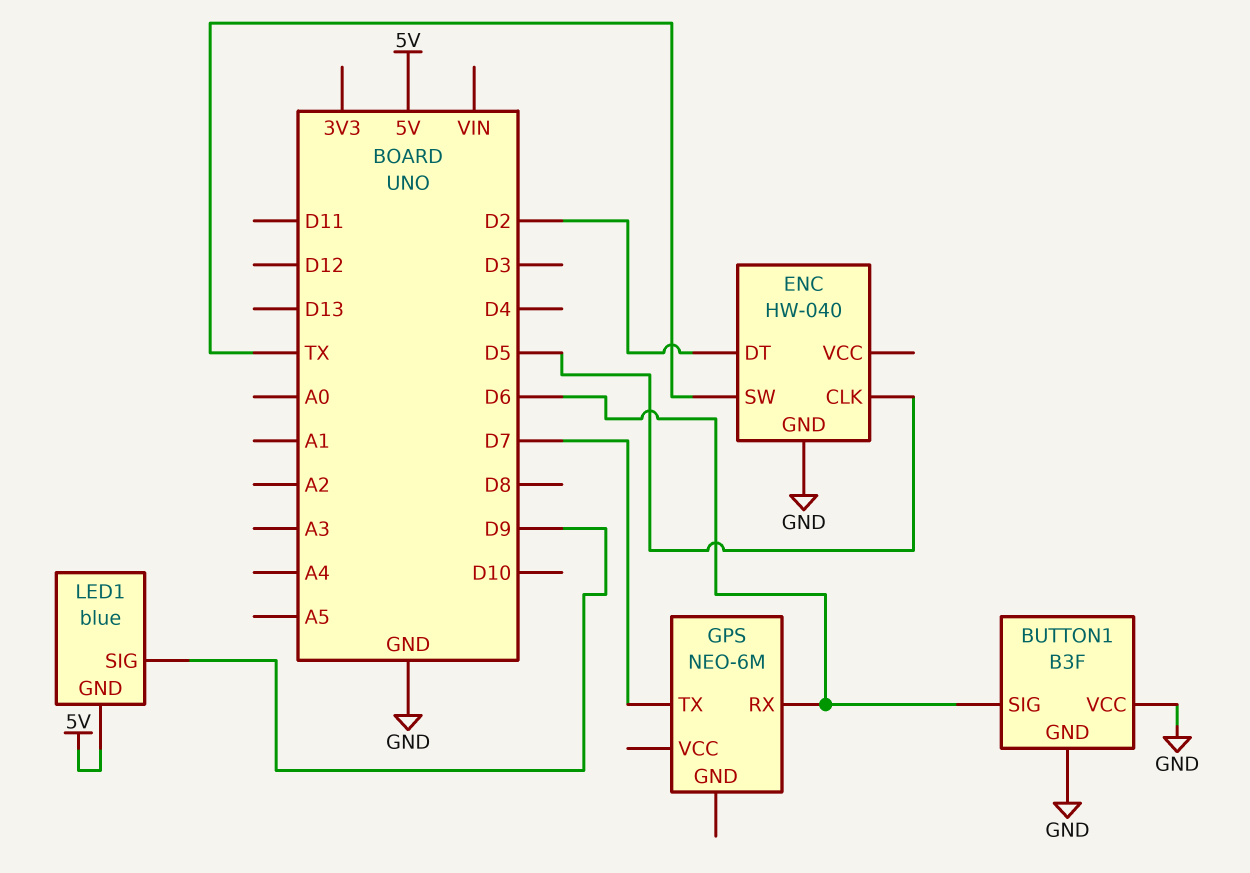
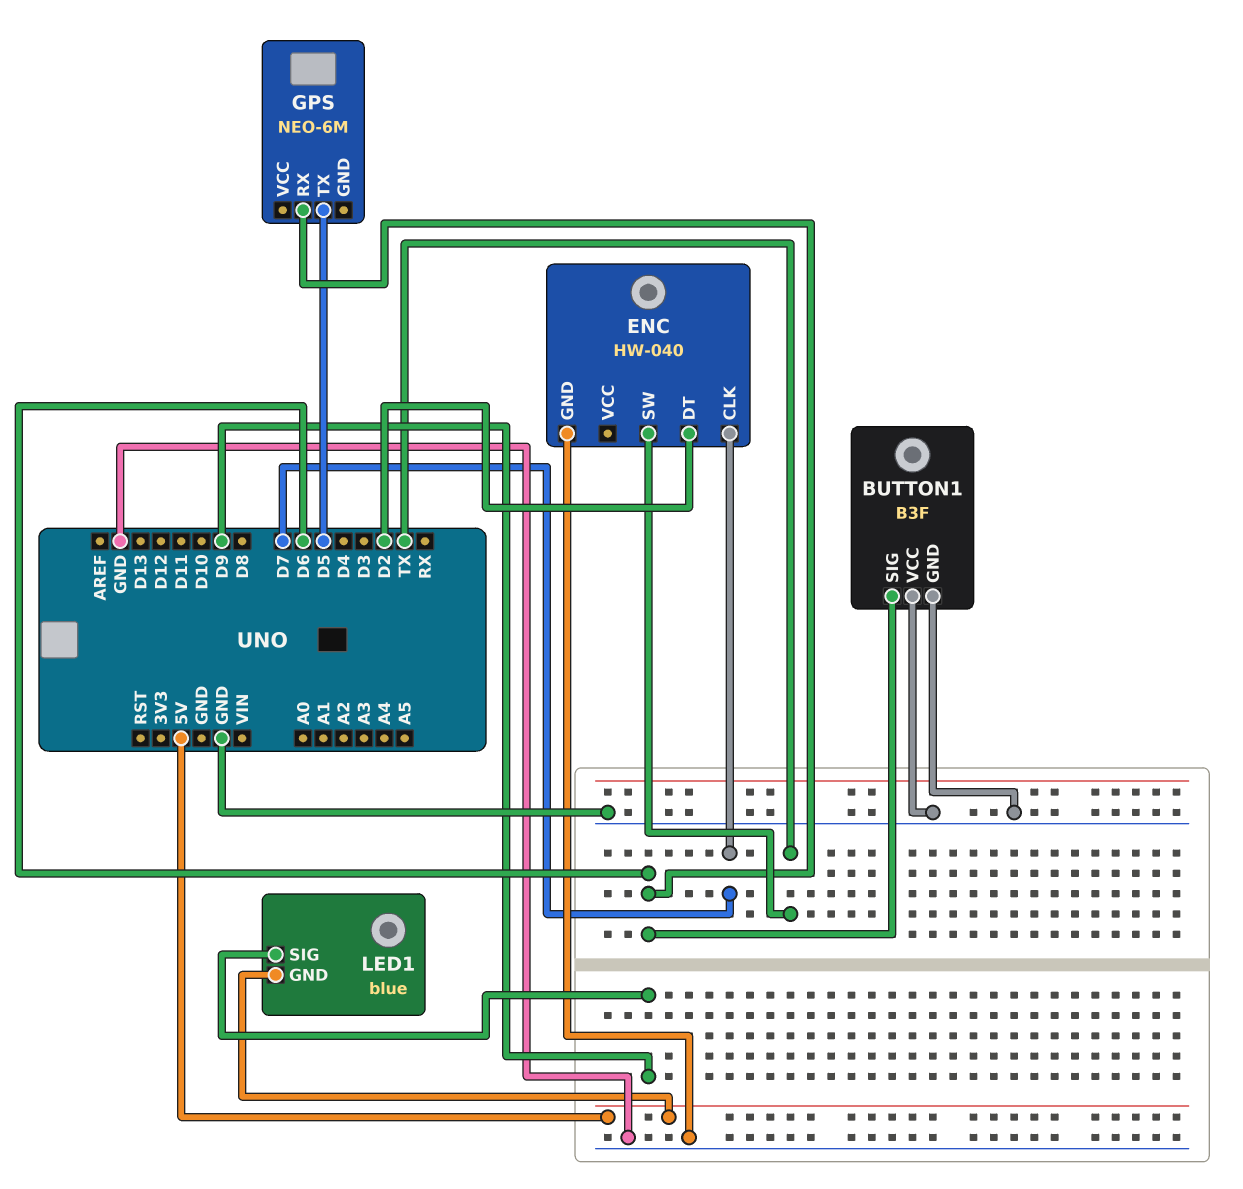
ENC pin CLK: D5 -> D7
GPS pin TX: D7 -> D5

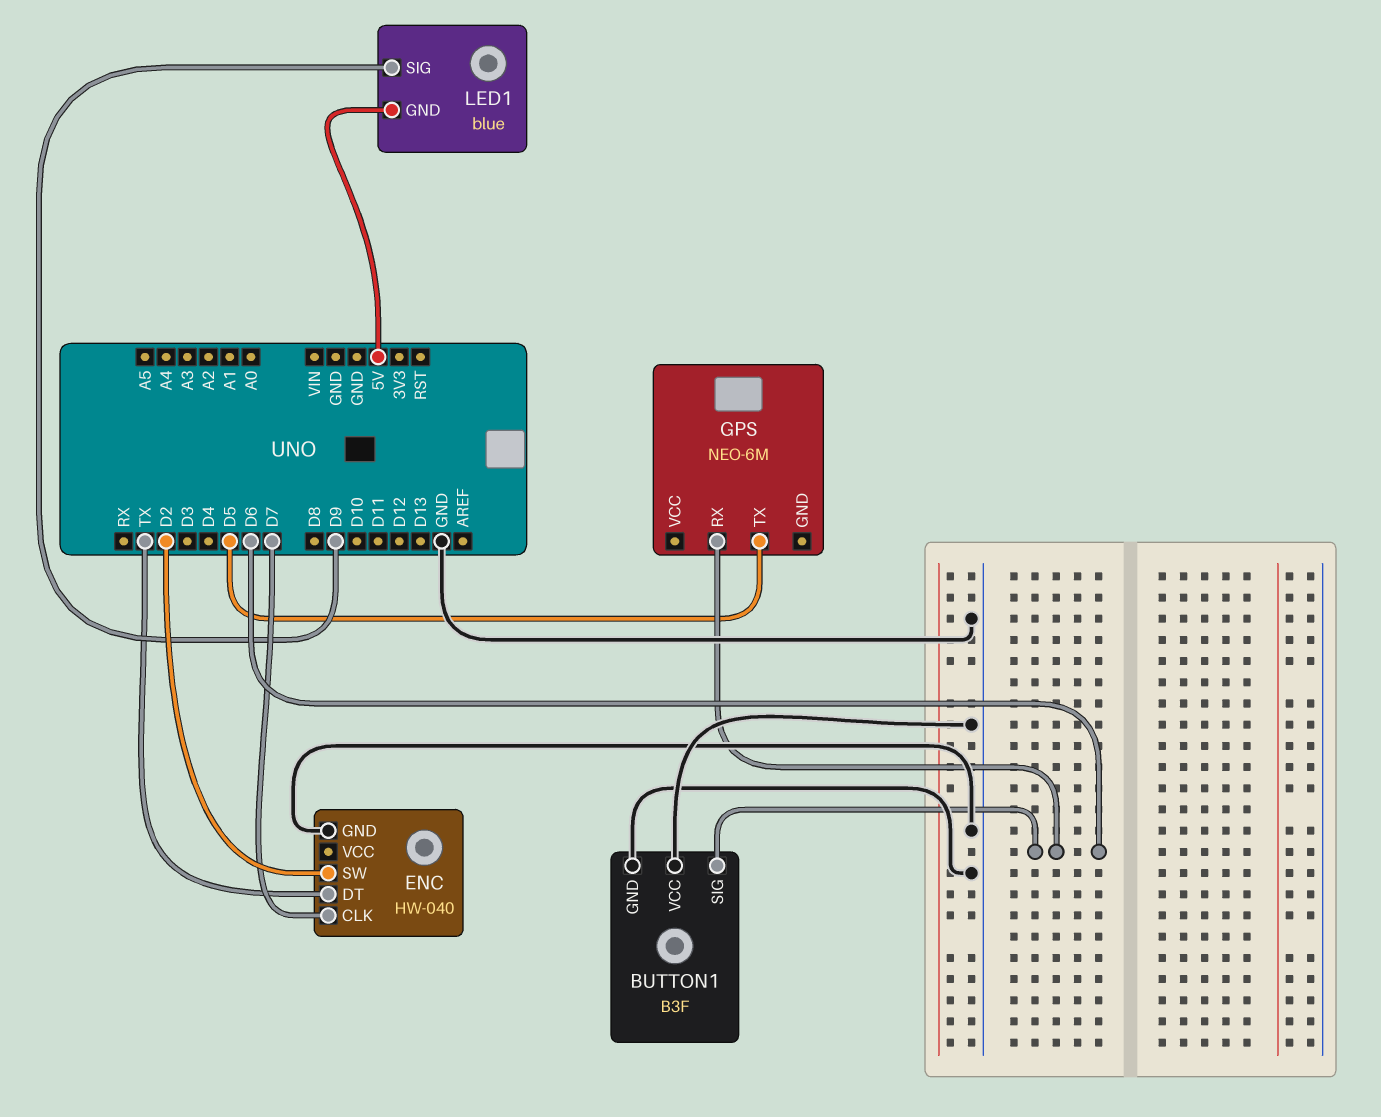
ENC pin DT: D2 -> TX
ENC pin SW: TX -> D2

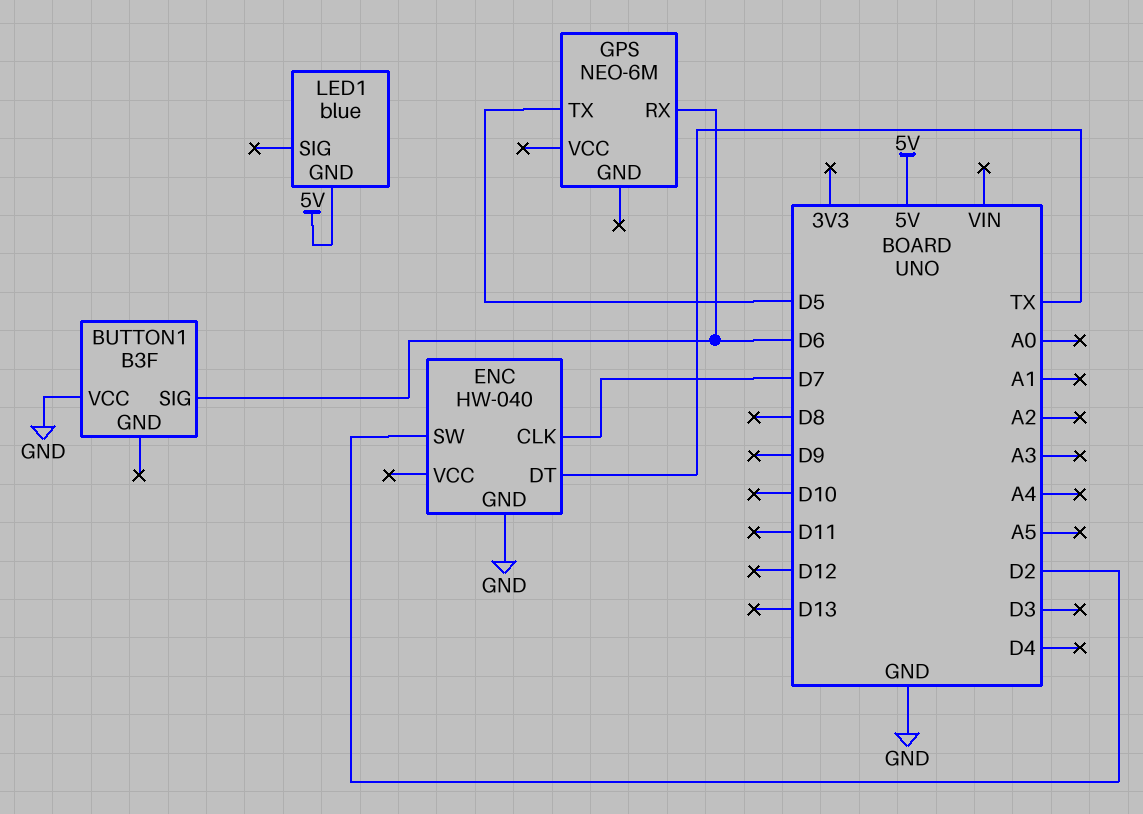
BUTTON1 pin GND: GND -> none
LED1 pin SIG: D9 -> none

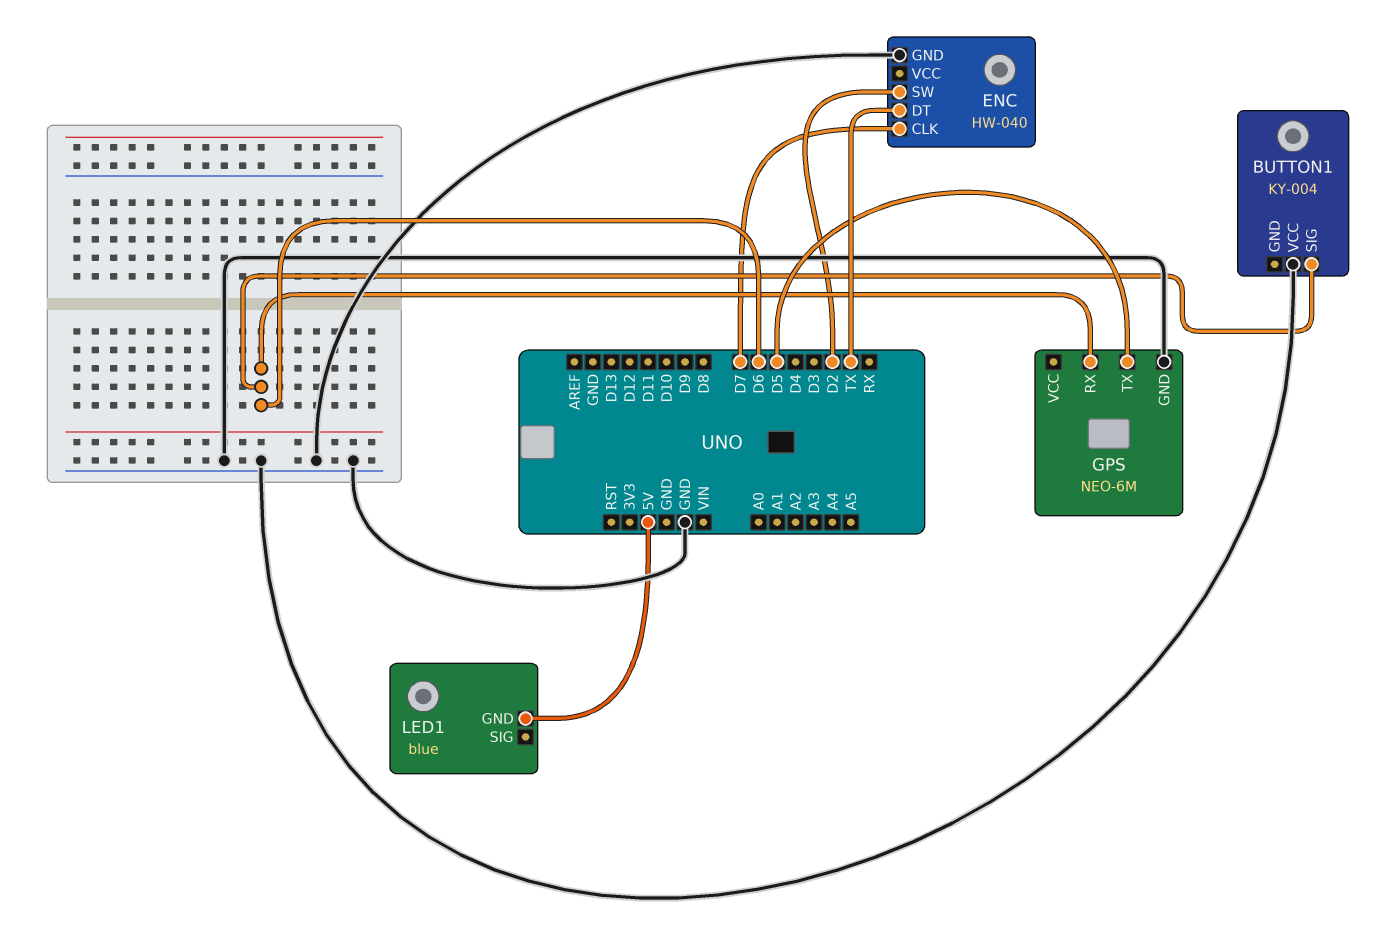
BUTTON1: B3F -> KY-004
GPS pin GND: none -> GND

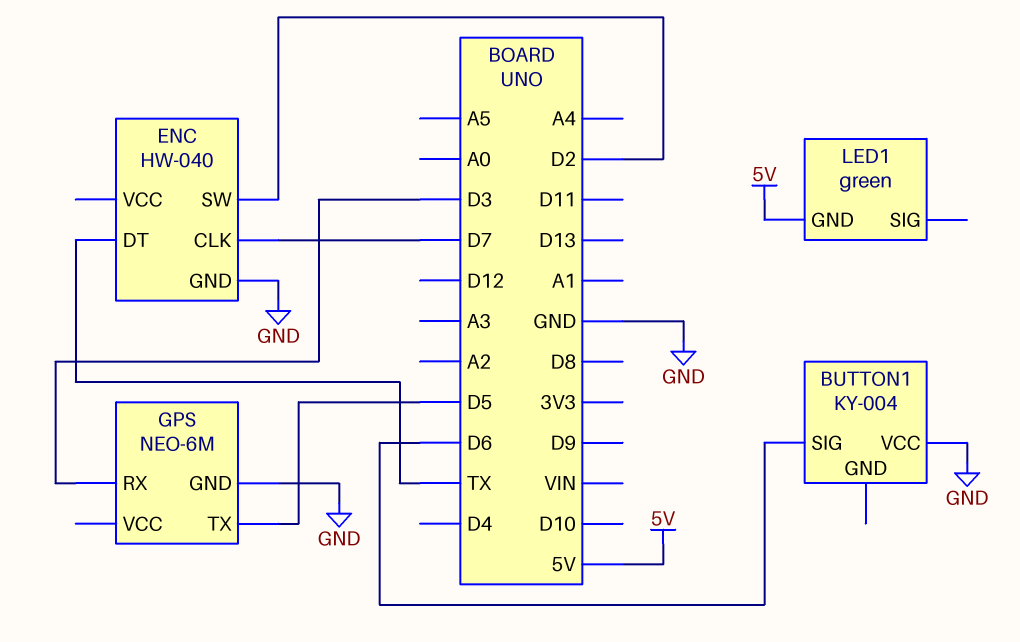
GPS pin RX: D6 -> D3
LED1: blue -> green

